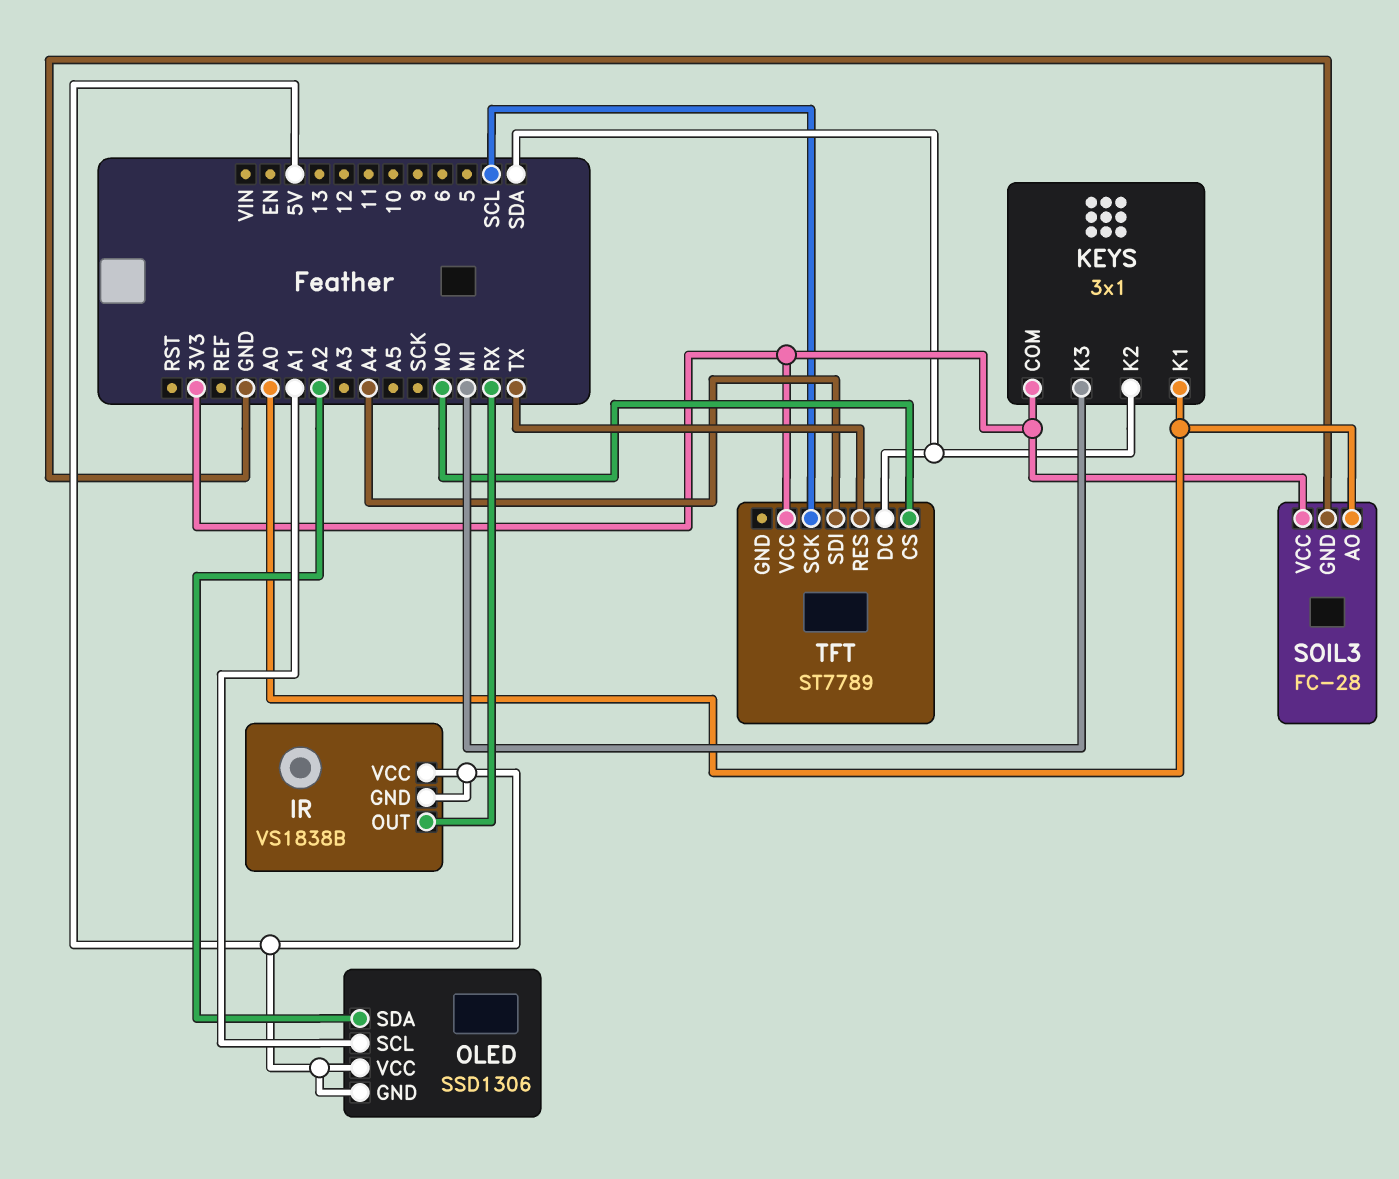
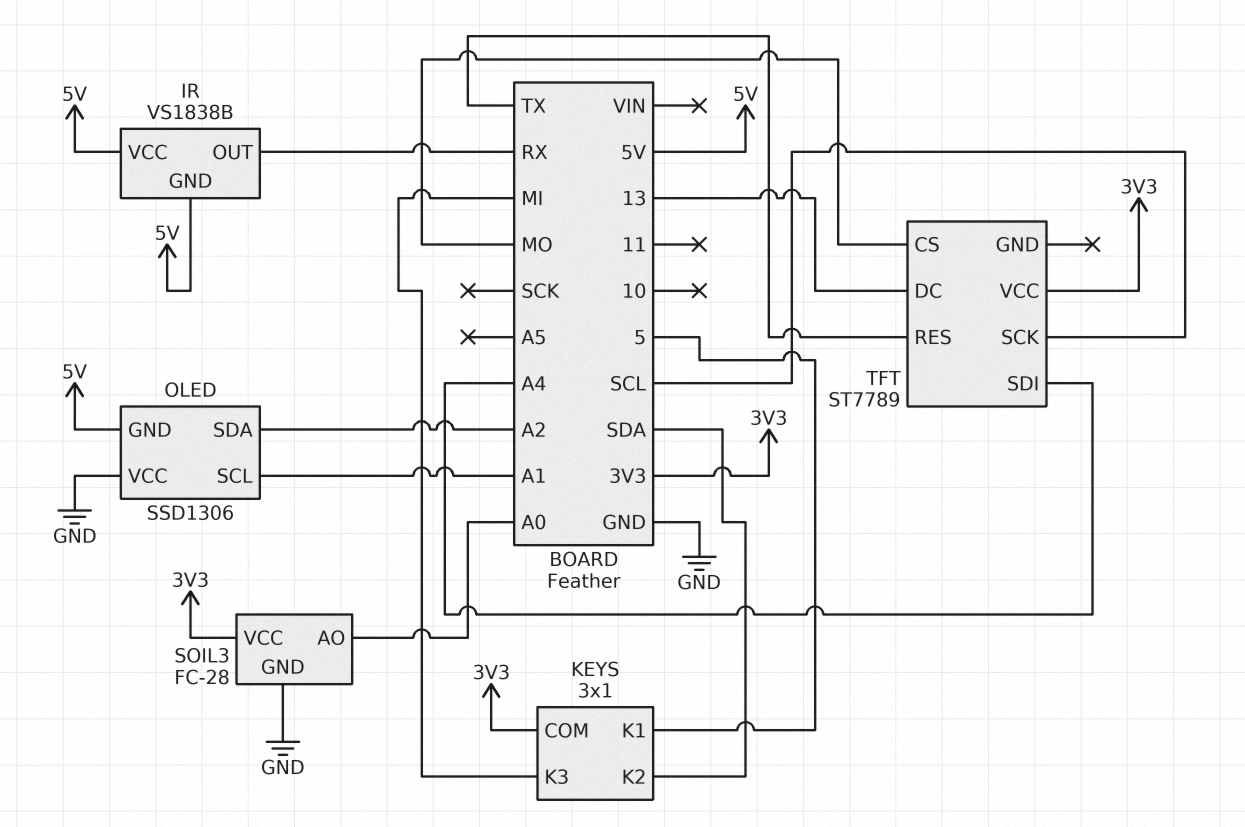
KEYS pin K1: A0 -> 5
OLED pin VCC: 5V -> GND
TFT pin DC: SDA -> 13

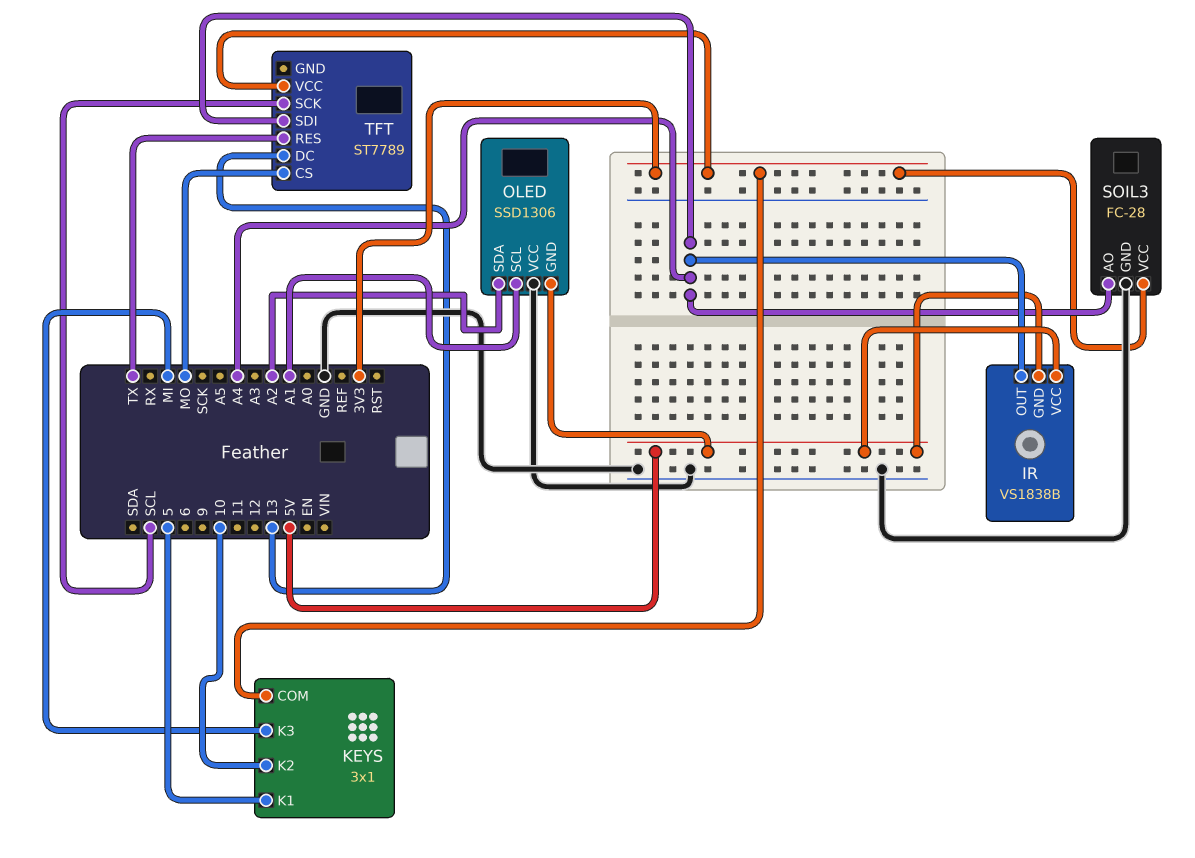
IR pin OUT: RX -> A4
KEYS pin K2: SDA -> 10
SOIL3 pin AO: A0 -> A4

